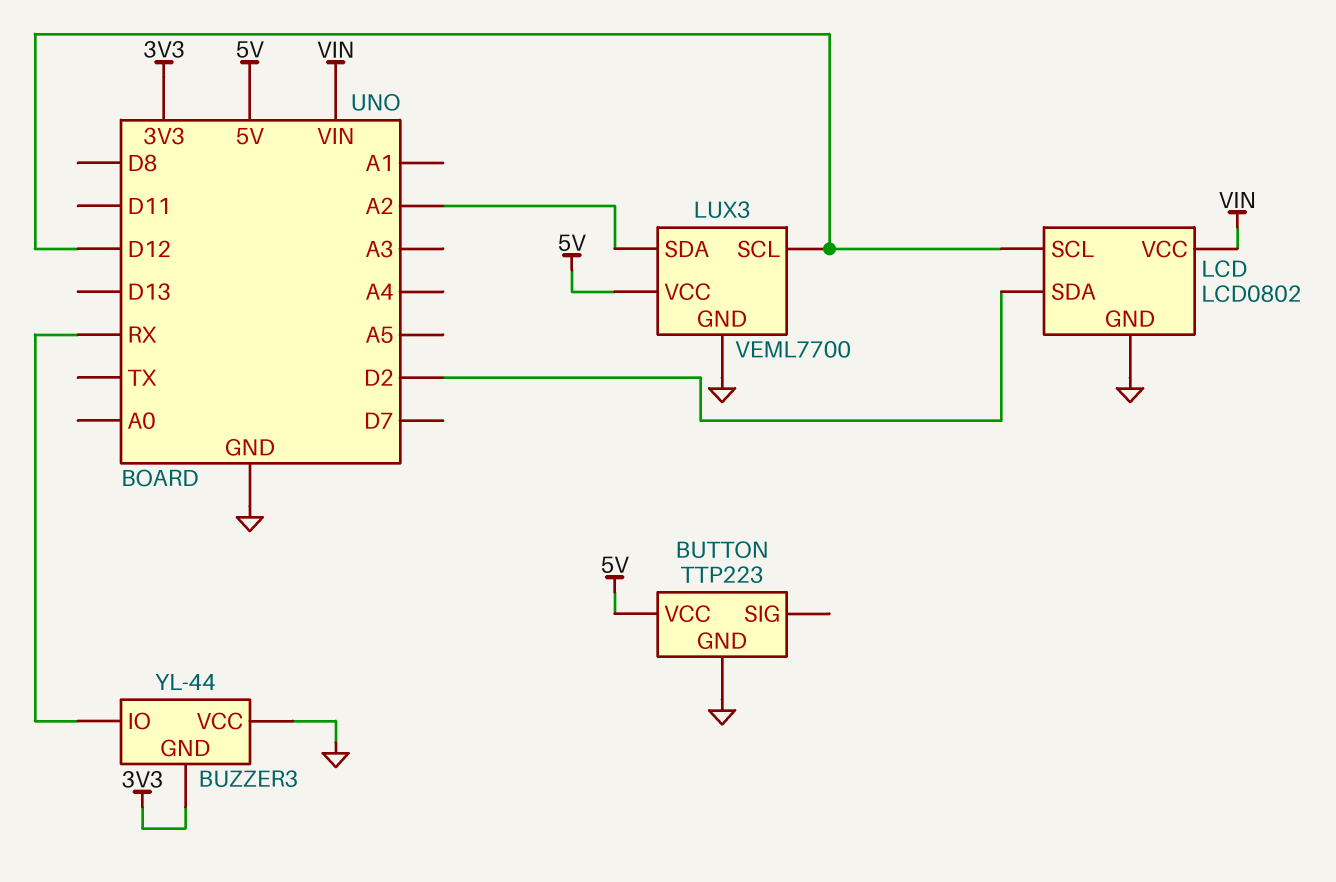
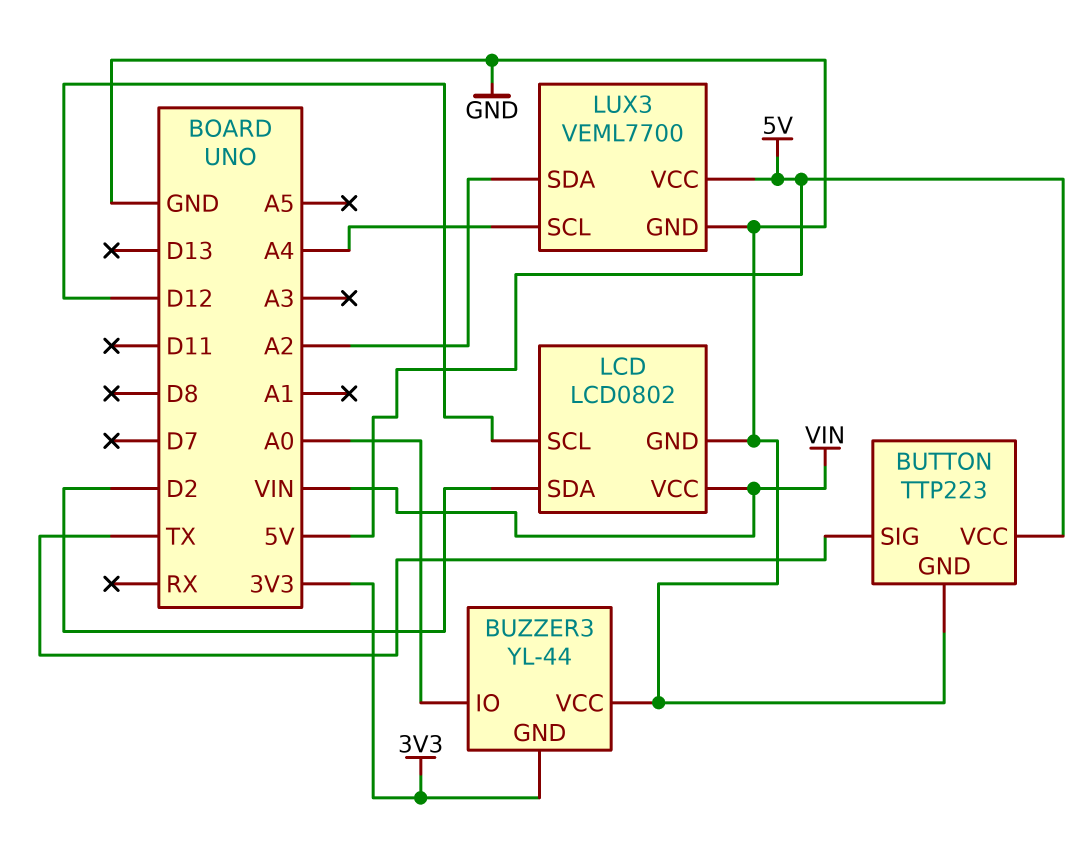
BUTTON pin SIG: none -> TX
BUZZER3 pin IO: RX -> A0
LUX3 pin SCL: D12 -> A4

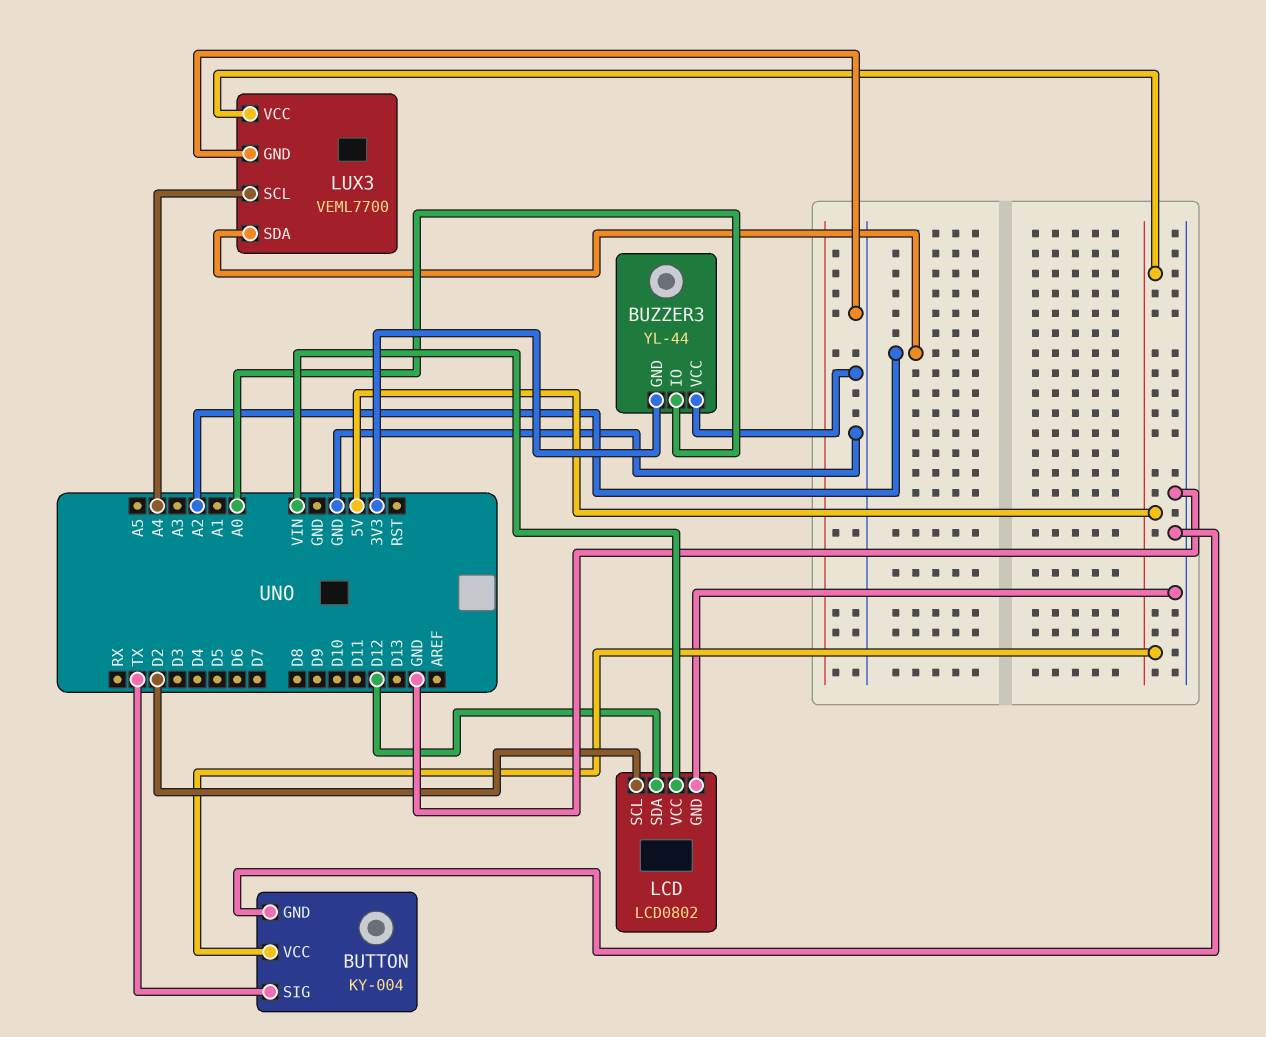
BUTTON: TTP223 -> KY-004
LCD pin SCL: D12 -> D2
LCD pin SDA: D2 -> D12

